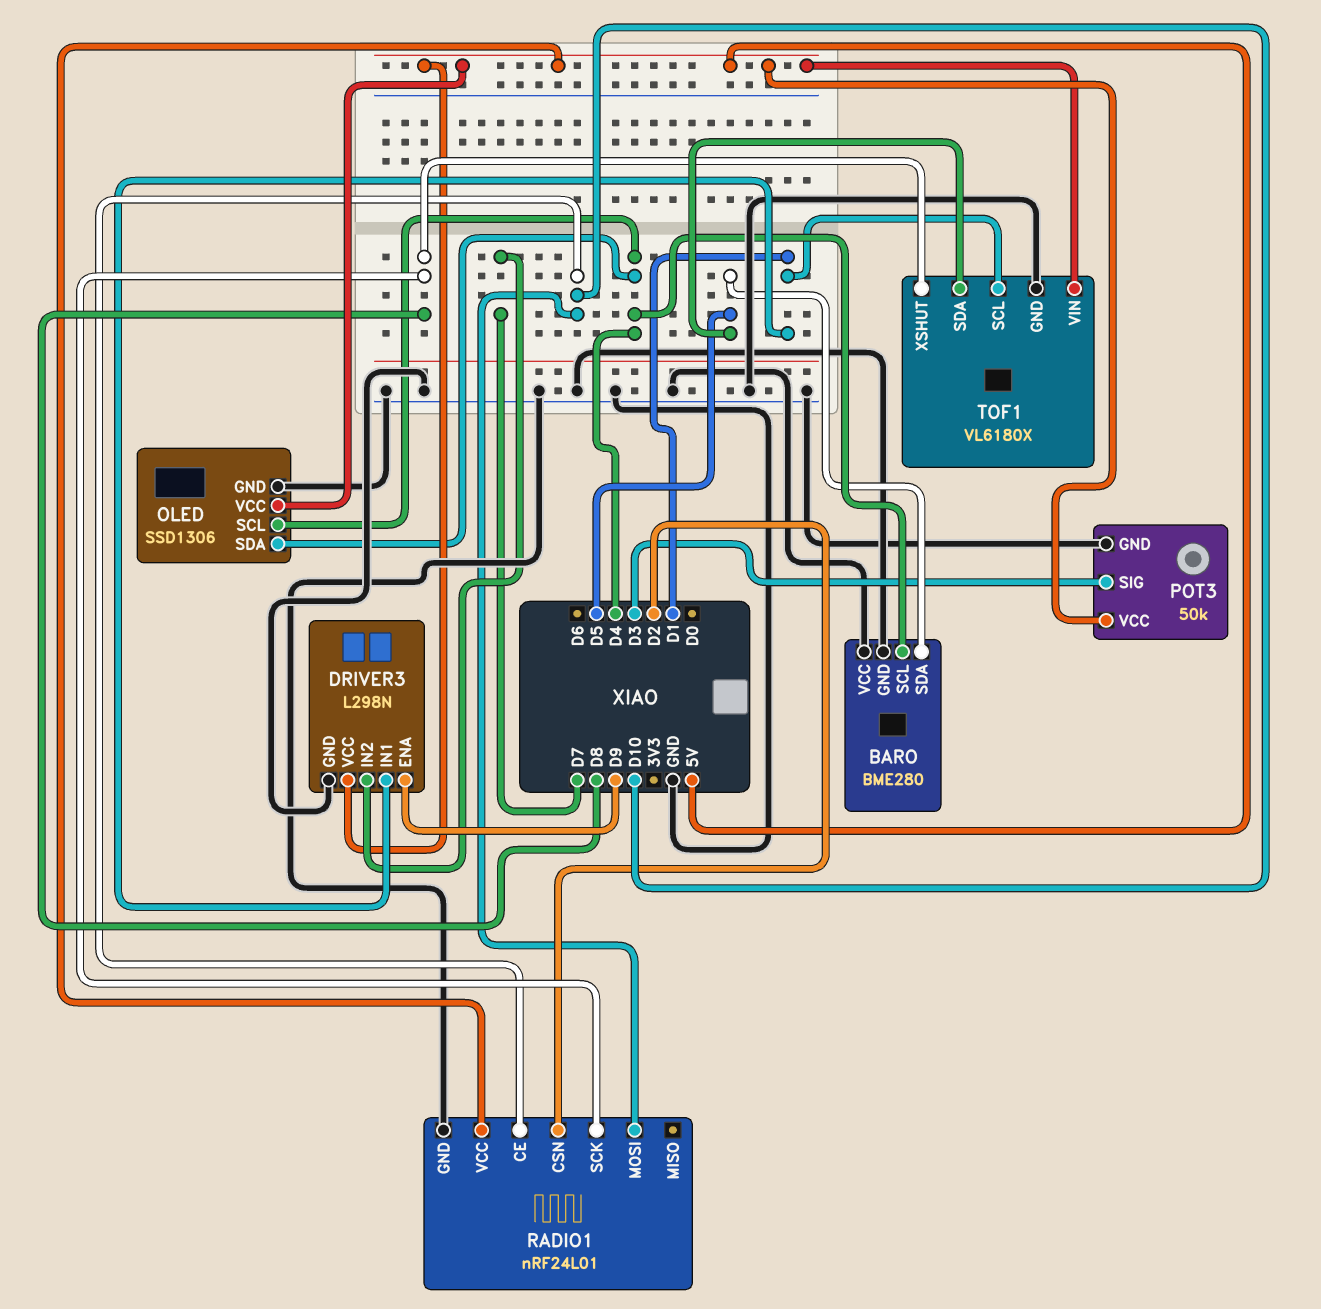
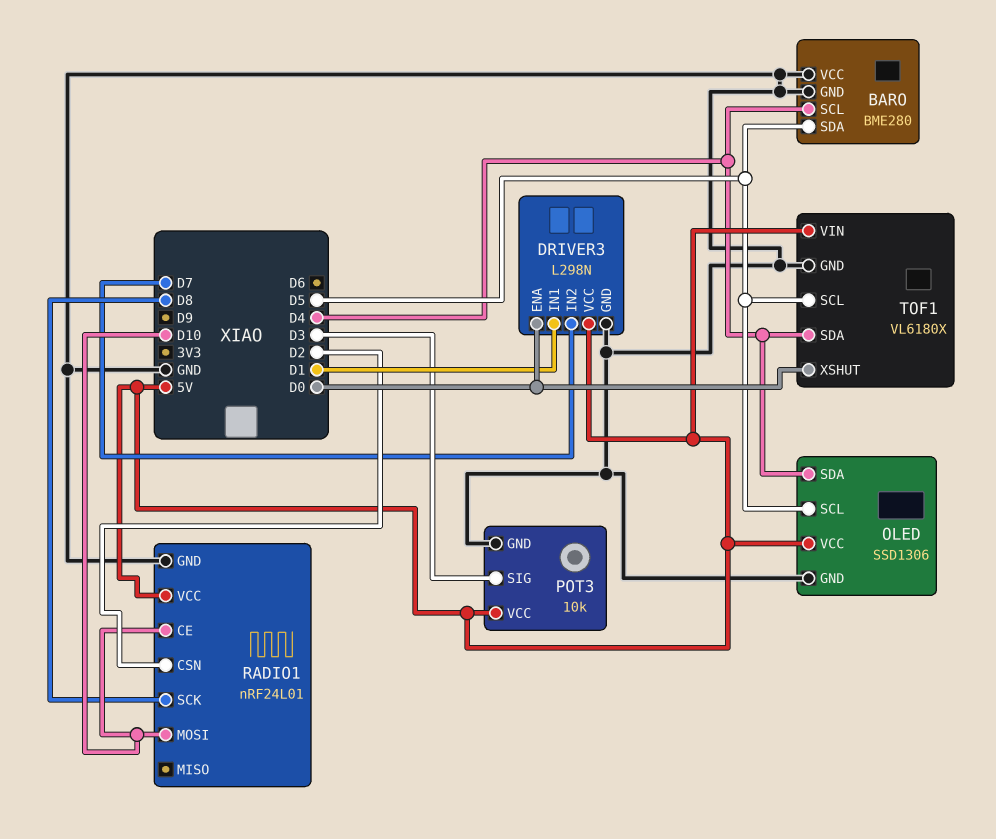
DRIVER3 pin ENA: D9 -> D0
OLED pin SCL: D4 -> D5
POT3: 50k -> 10k
TOF1 pin SCL: D1 -> D5
TOF1 pin SDA: D5 -> D4
TOF1 pin XSHUT: D8 -> D0

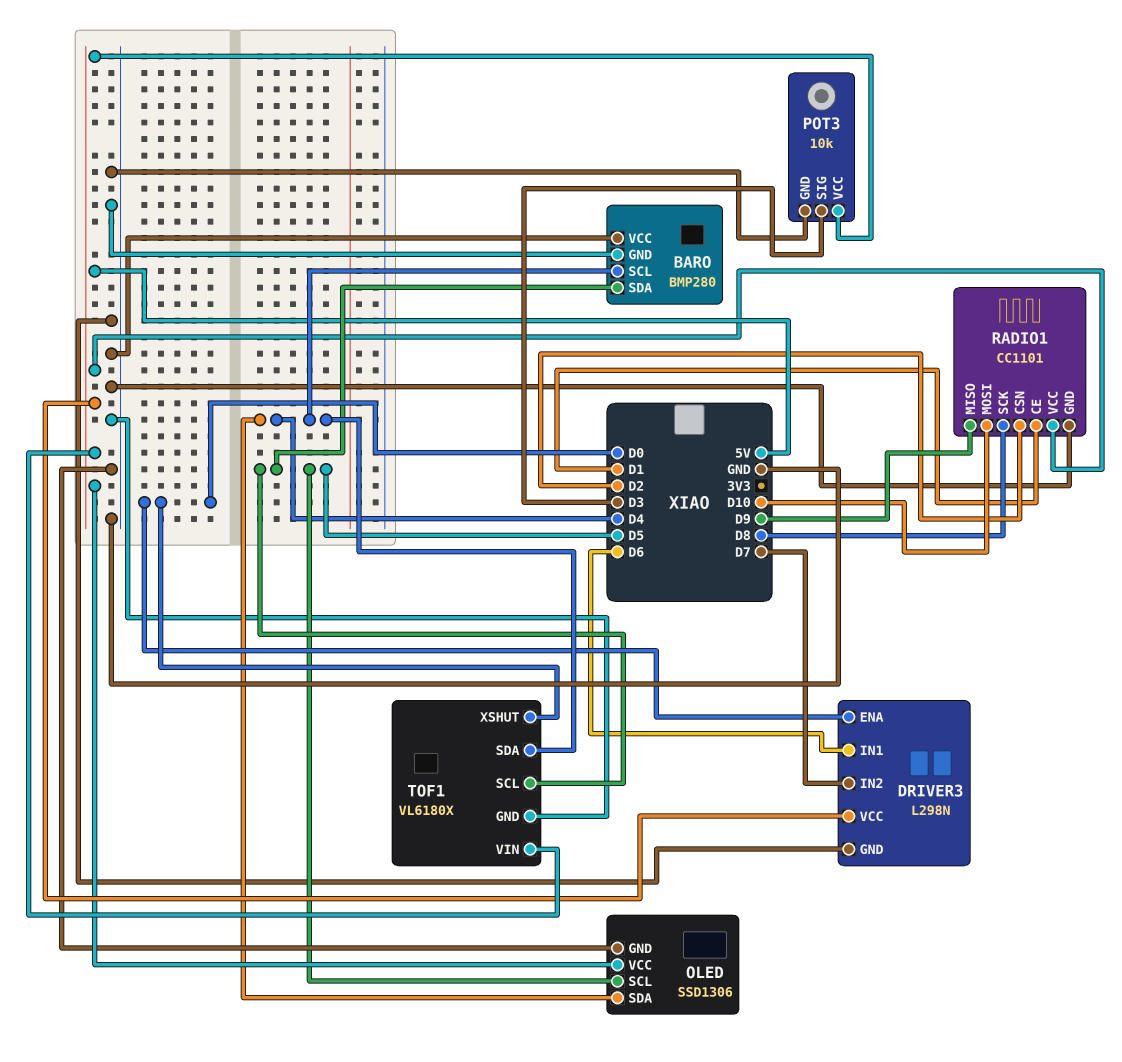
BARO: BME280 -> BMP280
DRIVER3 pin IN1: D1 -> D6
RADIO1: nRF24L01 -> CC1101
RADIO1 pin CE: D10 -> D1
RADIO1 pin MISO: none -> D9

